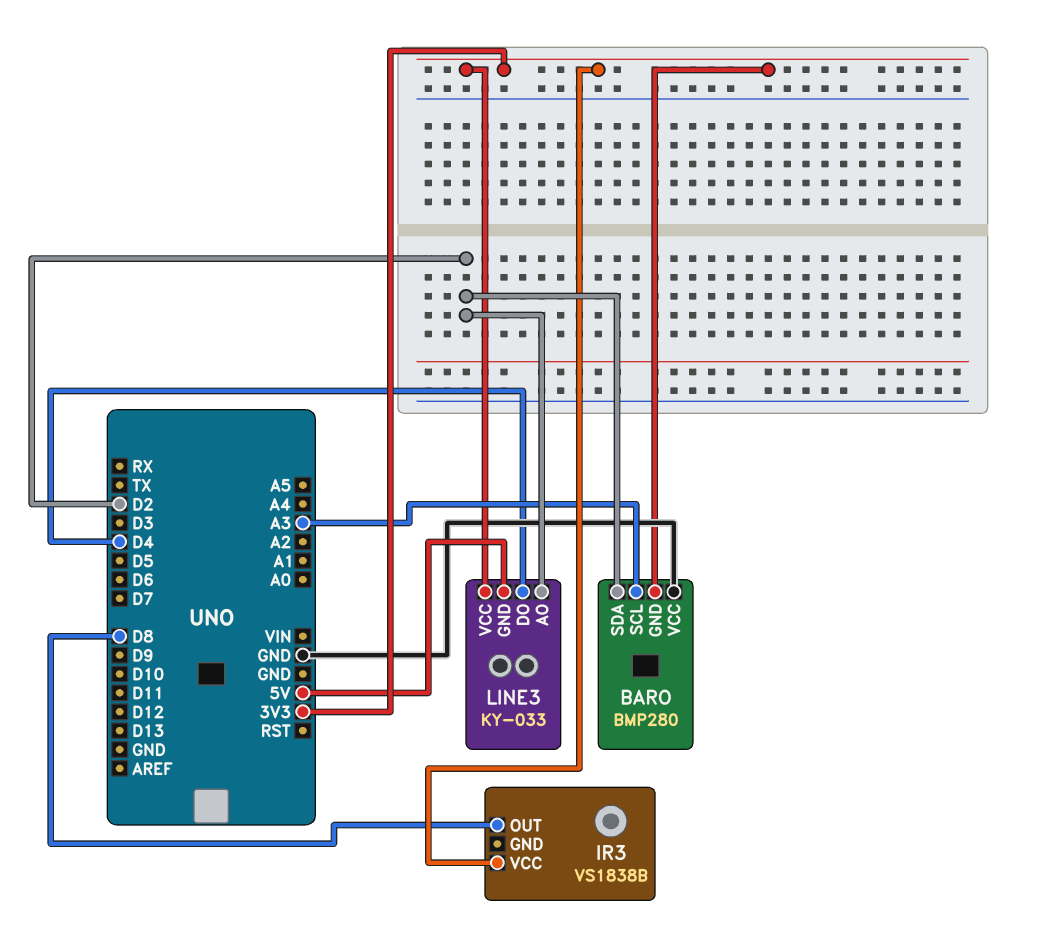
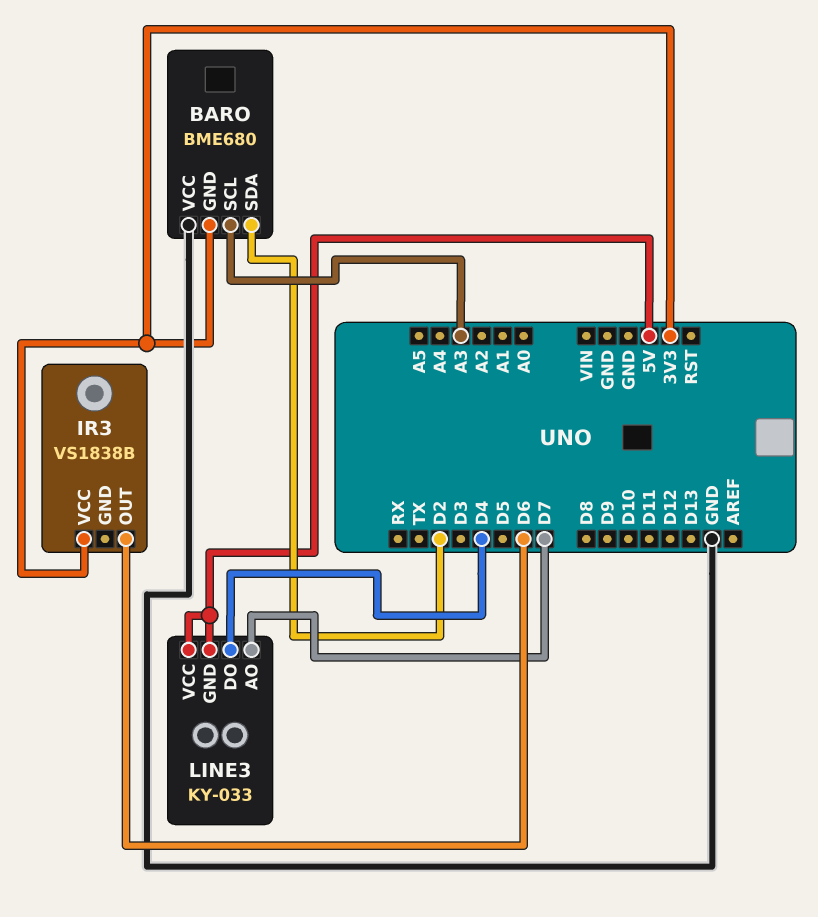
BARO: BMP280 -> BME680
IR3 pin OUT: D8 -> D6
LINE3 pin AO: D2 -> D7
LINE3 pin VCC: 3V3 -> 5V

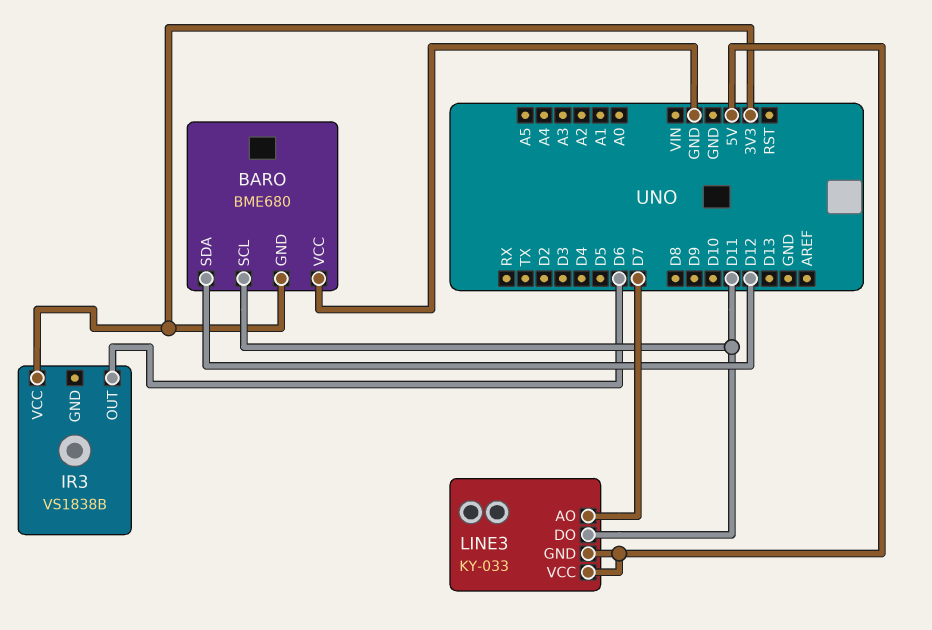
BARO pin SCL: A3 -> D11
BARO pin SDA: D2 -> D12
LINE3 pin DO: D4 -> D11

